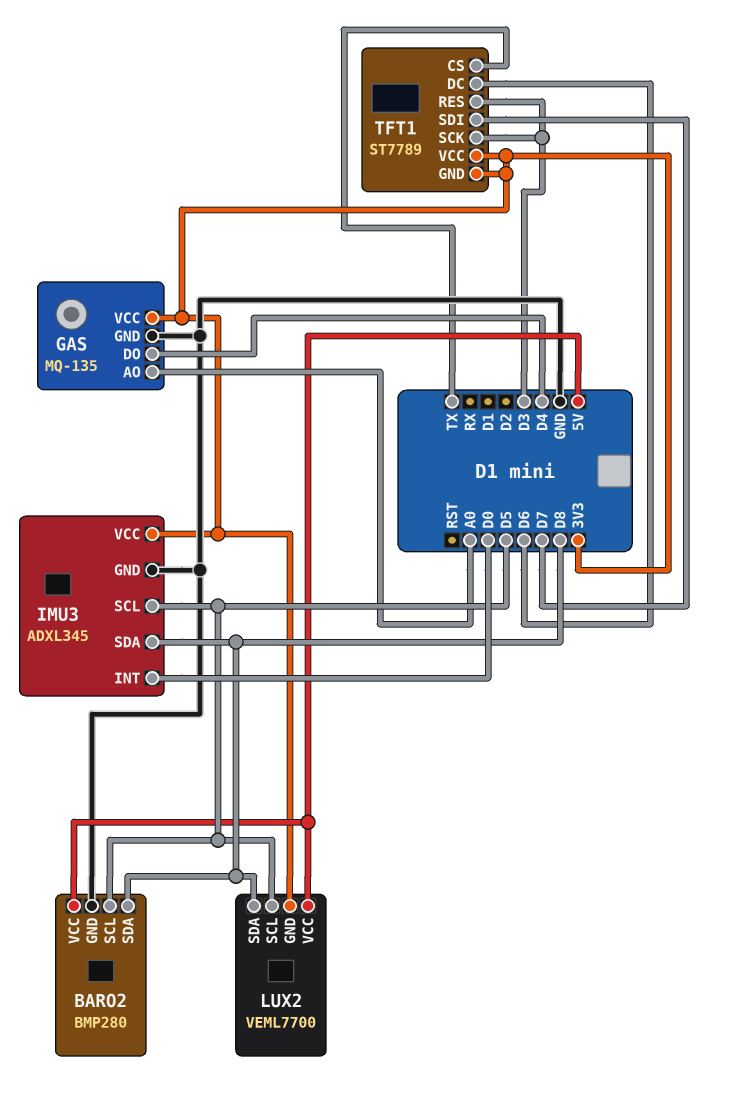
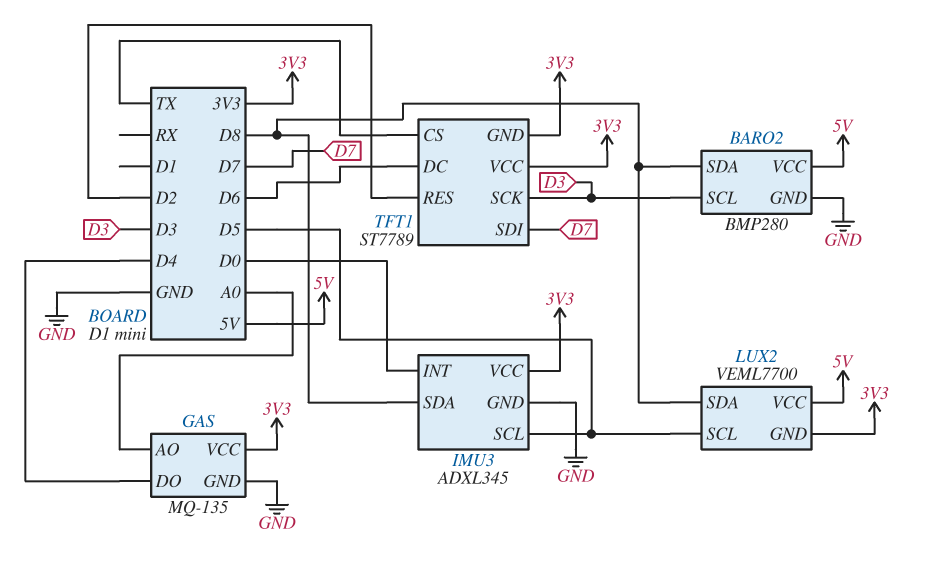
BARO2 pin SCL: D5 -> D3
TFT1 pin RES: D3 -> D2

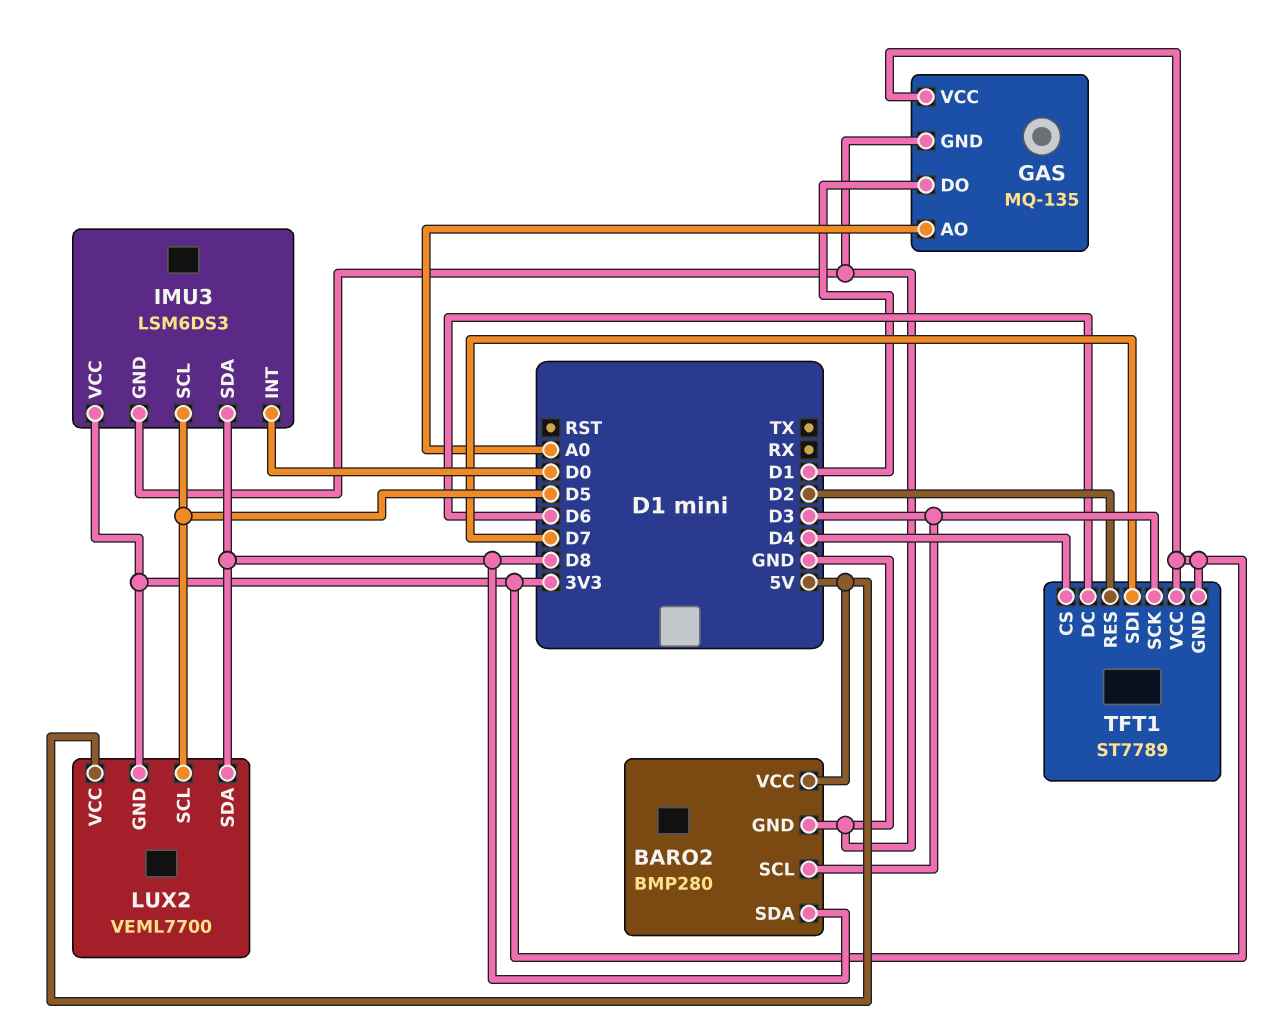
GAS pin DO: D4 -> D1
IMU3: ADXL345 -> LSM6DS3
TFT1 pin CS: TX -> D4

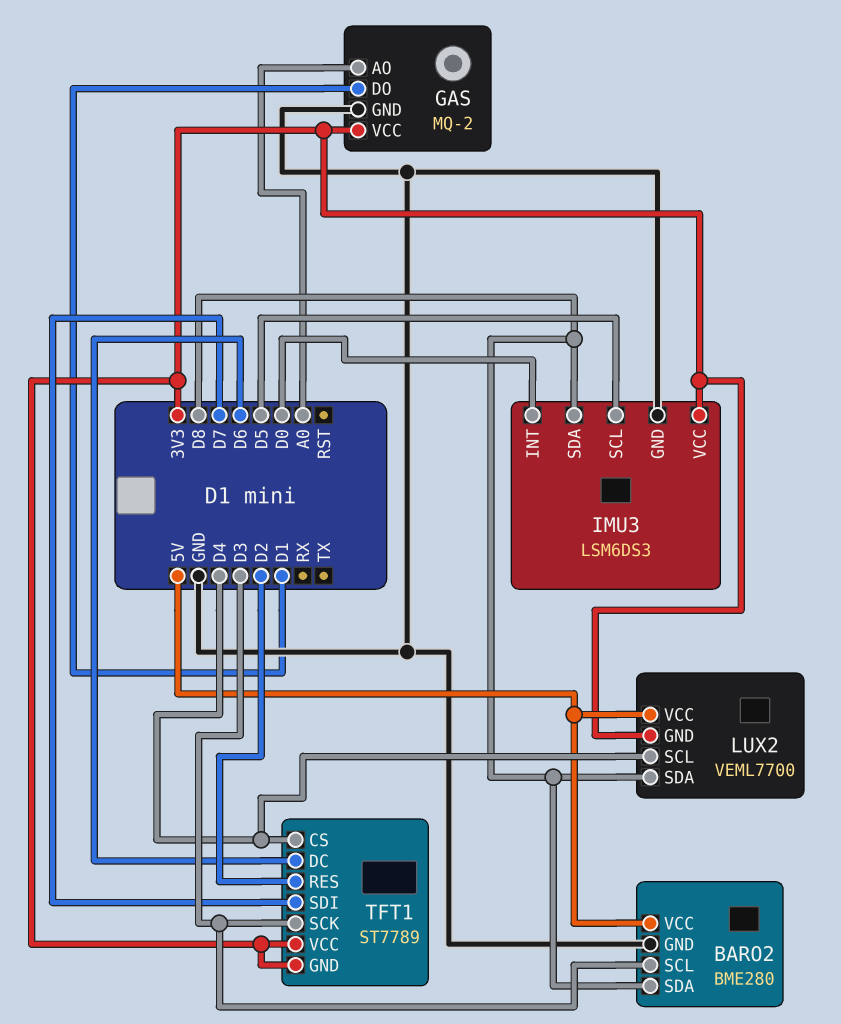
BARO2: BMP280 -> BME280
GAS: MQ-135 -> MQ-2
LUX2 pin SCL: D5 -> D4

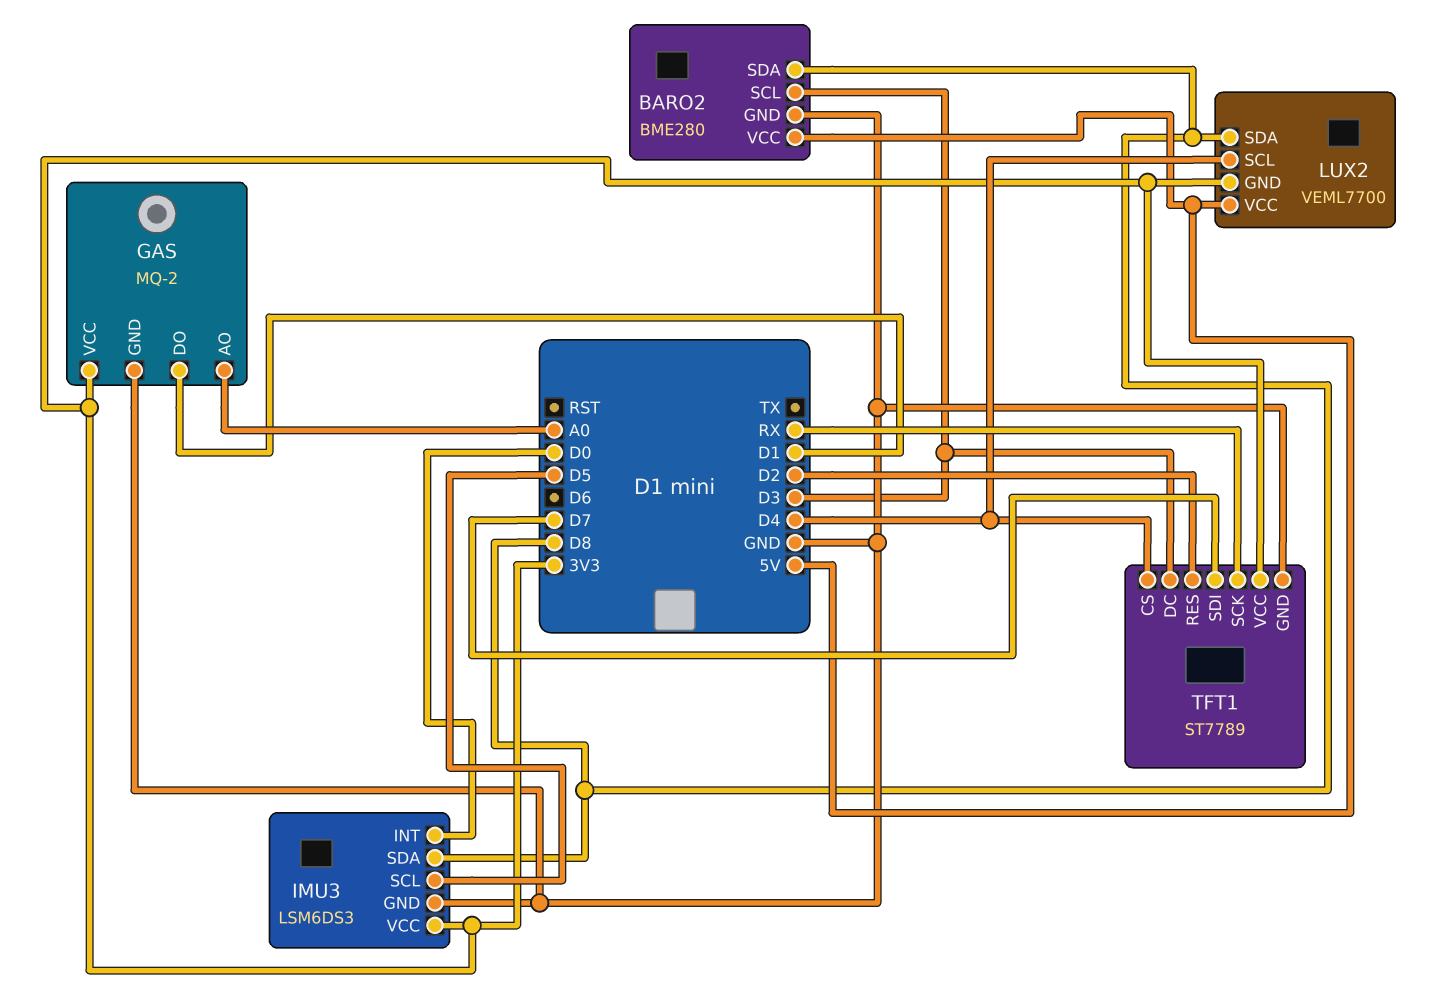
TFT1 pin DC: D6 -> D3
TFT1 pin GND: 3V3 -> GND
TFT1 pin SCK: D3 -> RX

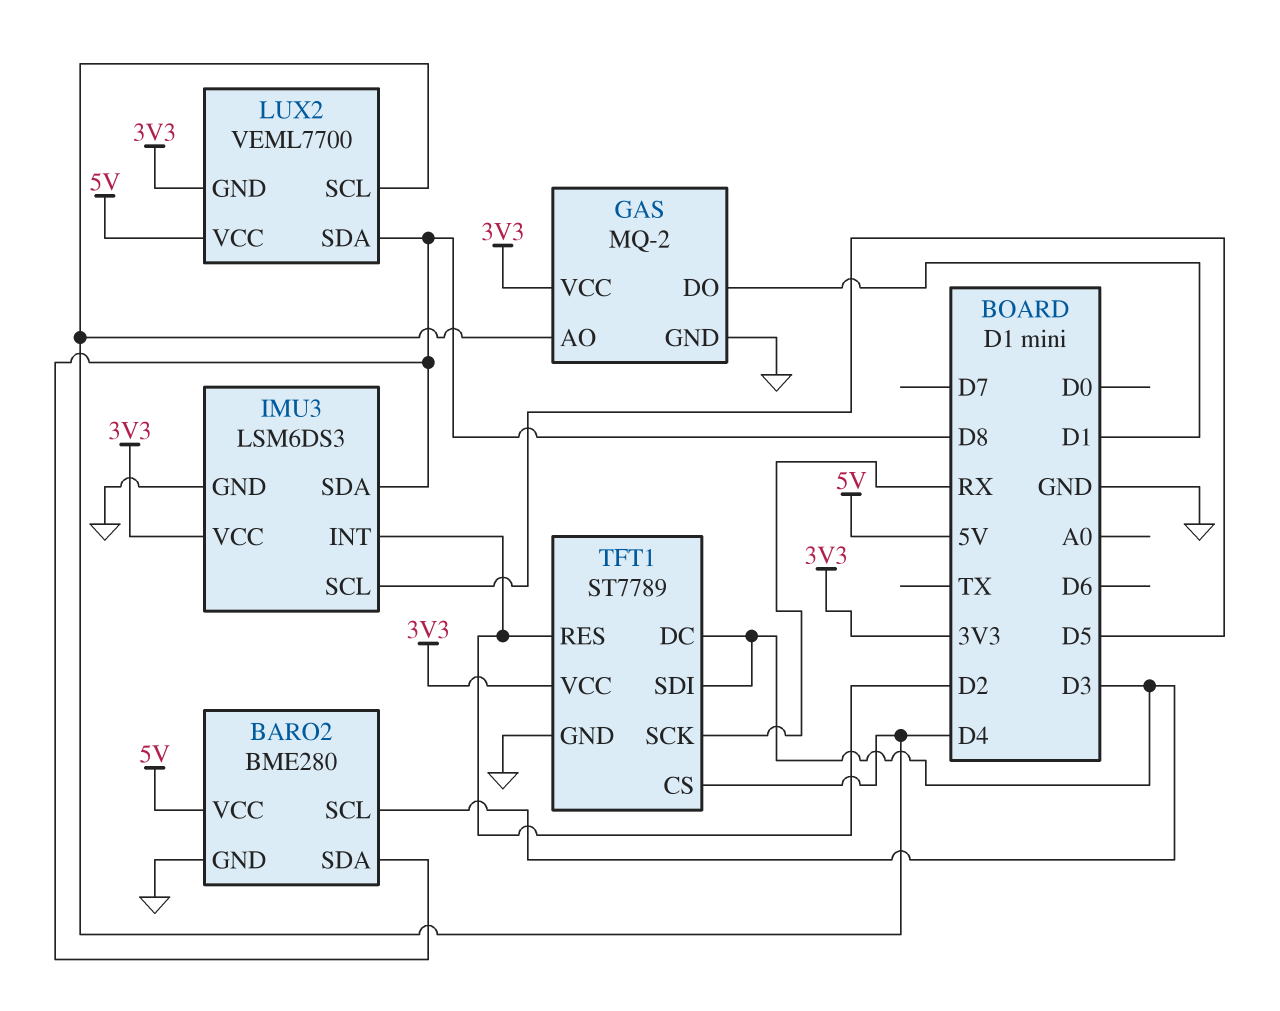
GAS pin AO: A0 -> D4
IMU3 pin INT: D0 -> D2
TFT1 pin SDI: D7 -> D3

